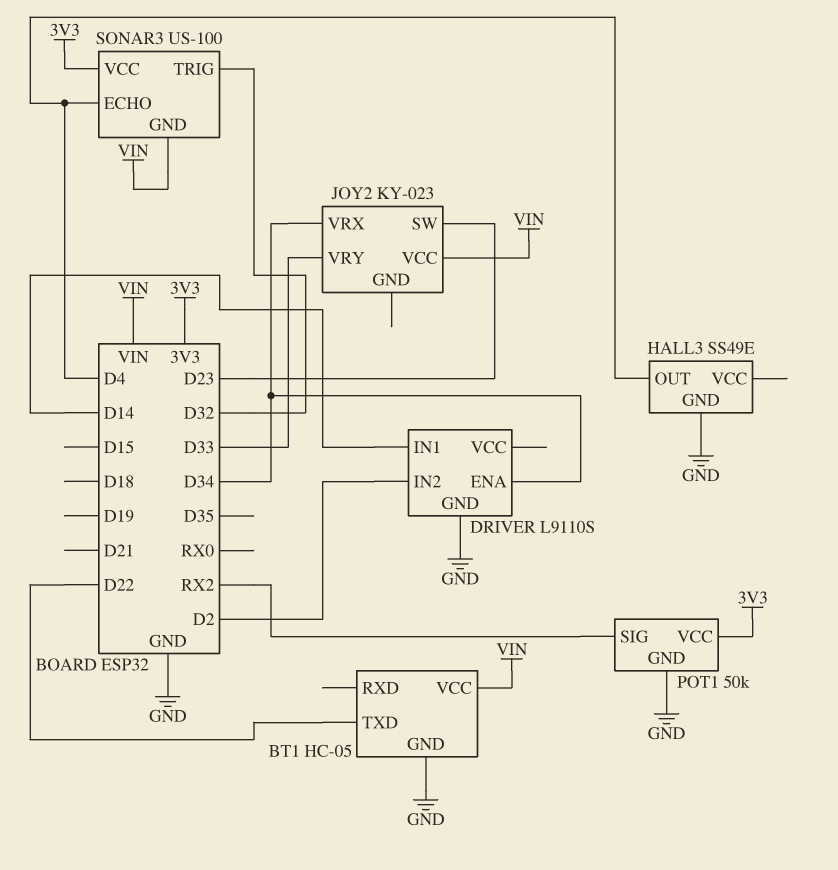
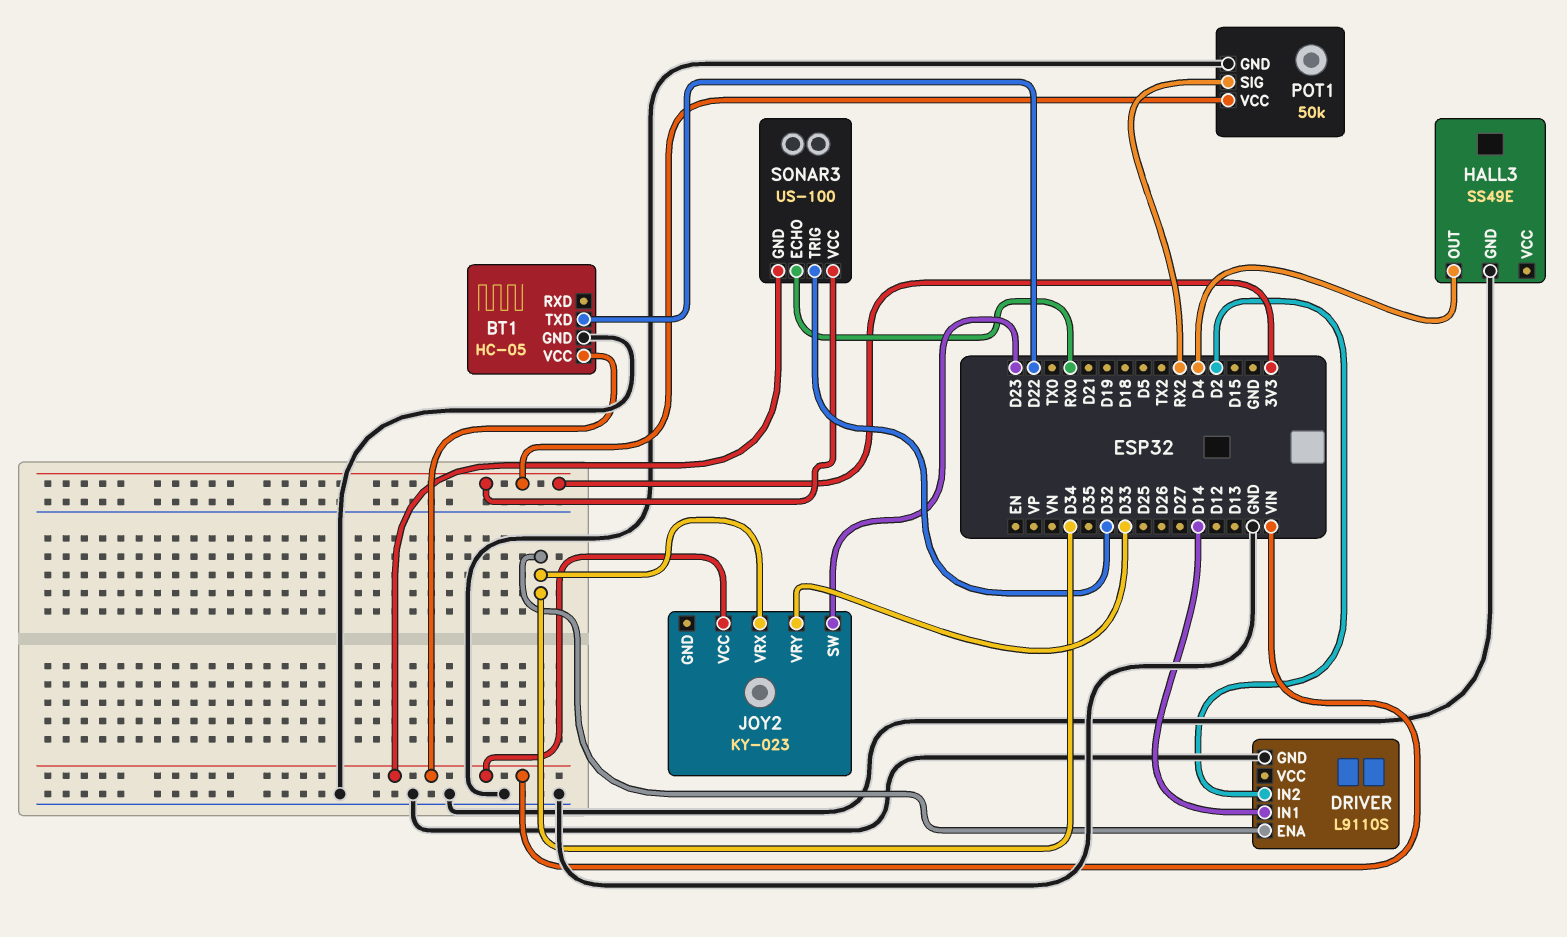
SONAR3 pin ECHO: D4 -> RX0

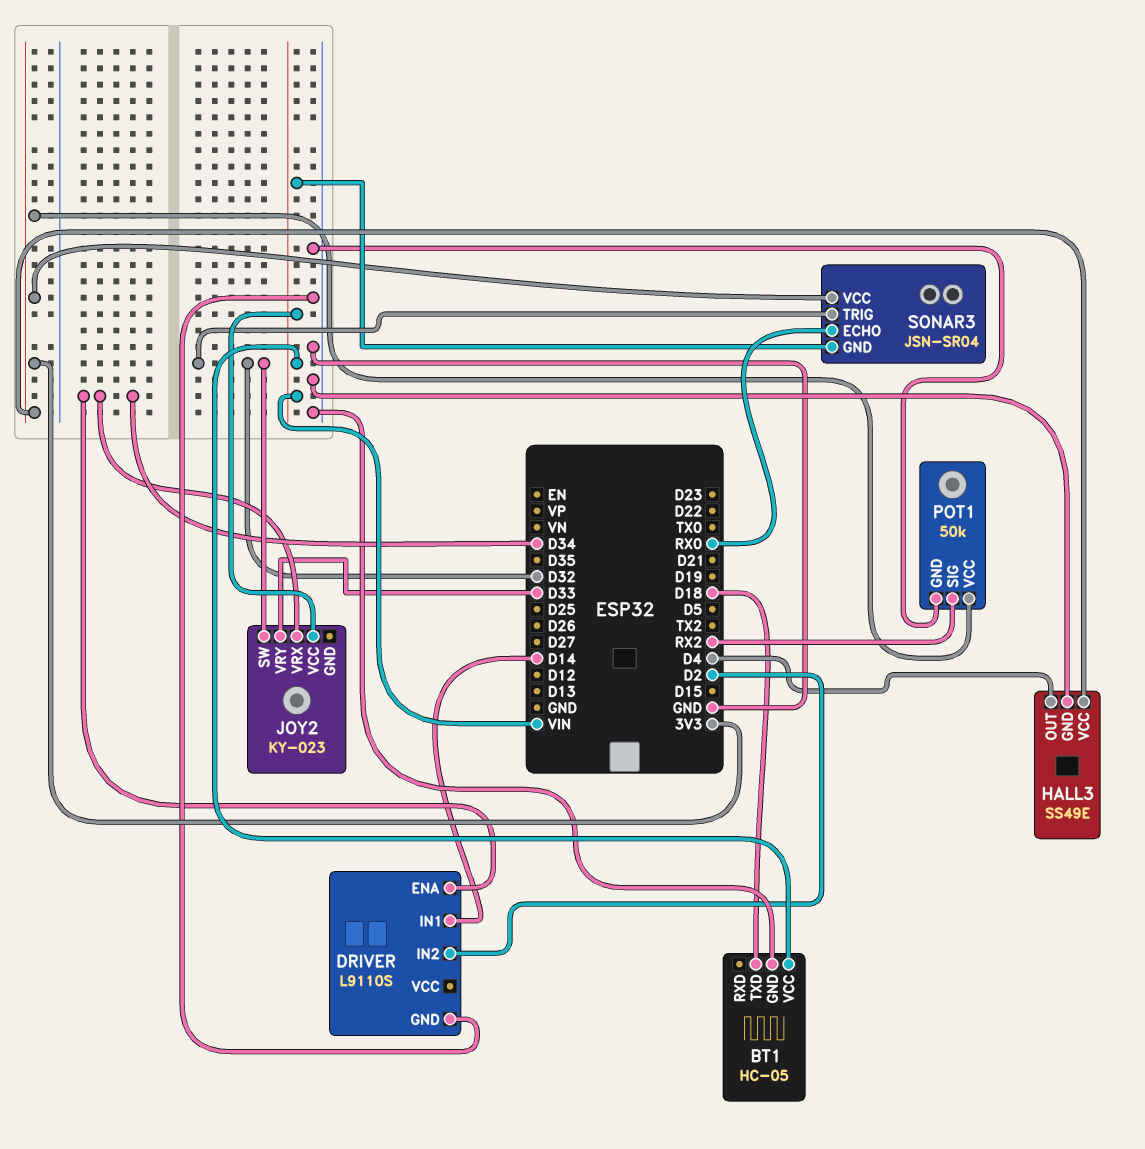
BT1 pin TXD: D22 -> D18
HALL3 pin VCC: none -> 3V3
JOY2 pin SW: D23 -> D32
SONAR3: US-100 -> JSN-SR04

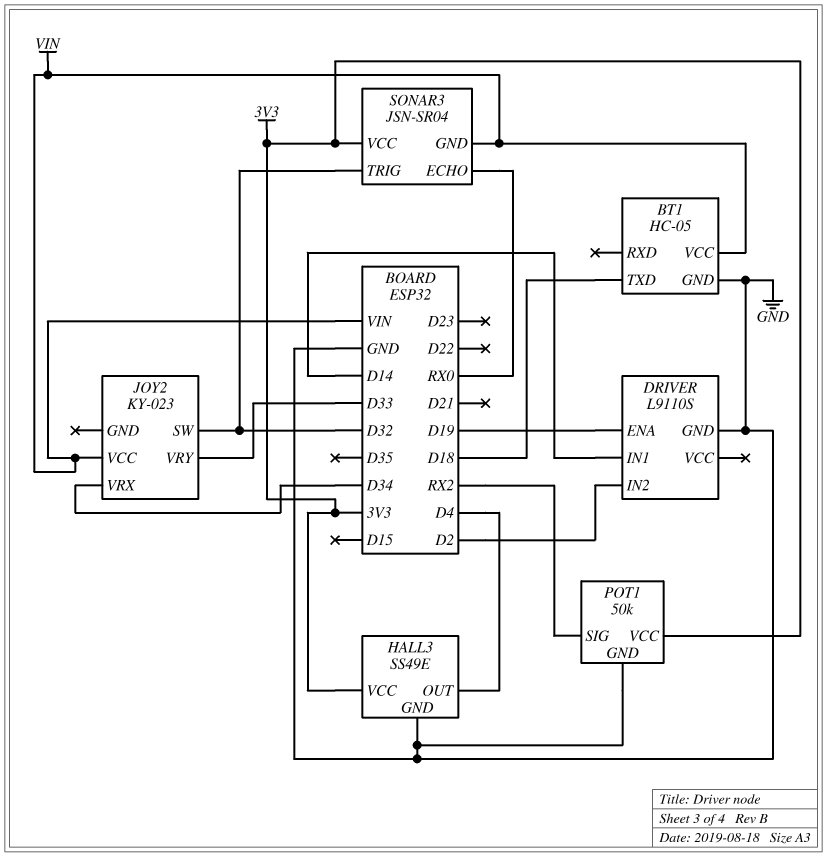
DRIVER pin ENA: D34 -> D19

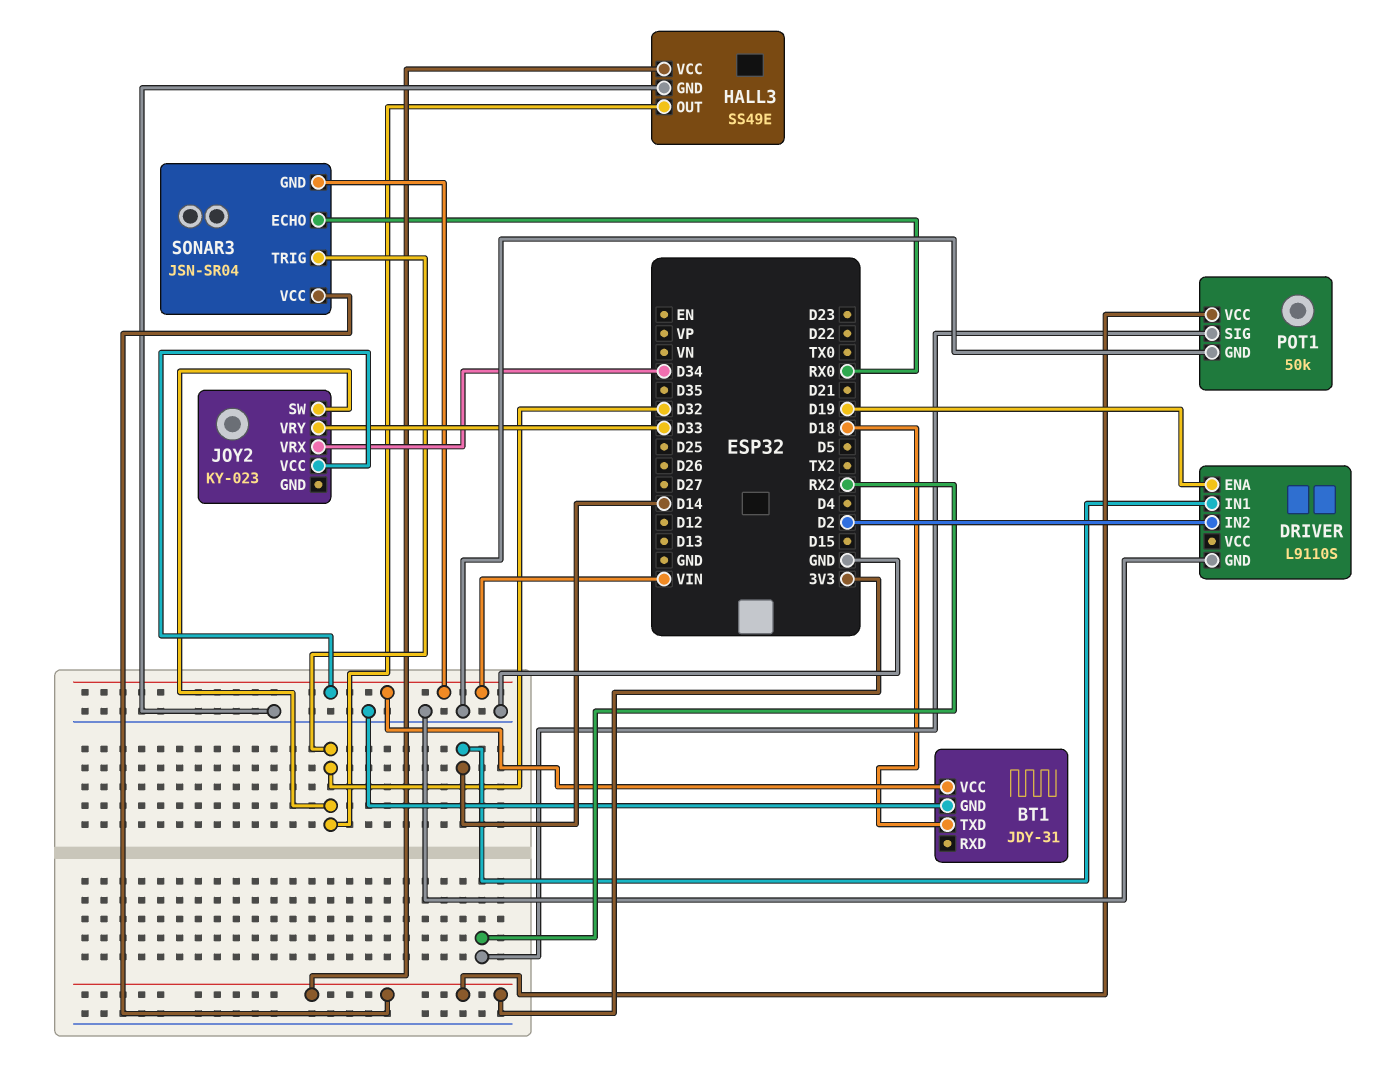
BT1: HC-05 -> JDY-31
HALL3 pin OUT: D4 -> D32

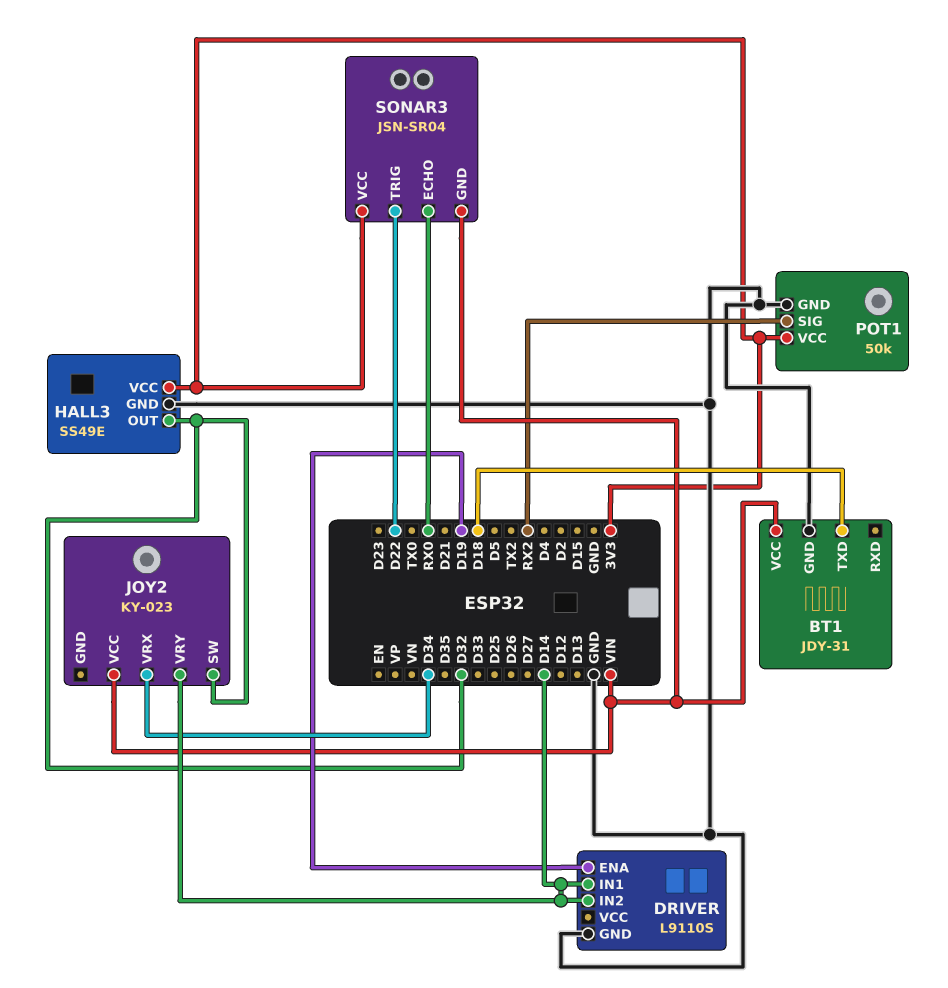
DRIVER pin IN2: D2 -> D14
JOY2 pin VRY: D33 -> D14
SONAR3 pin TRIG: D32 -> D22

